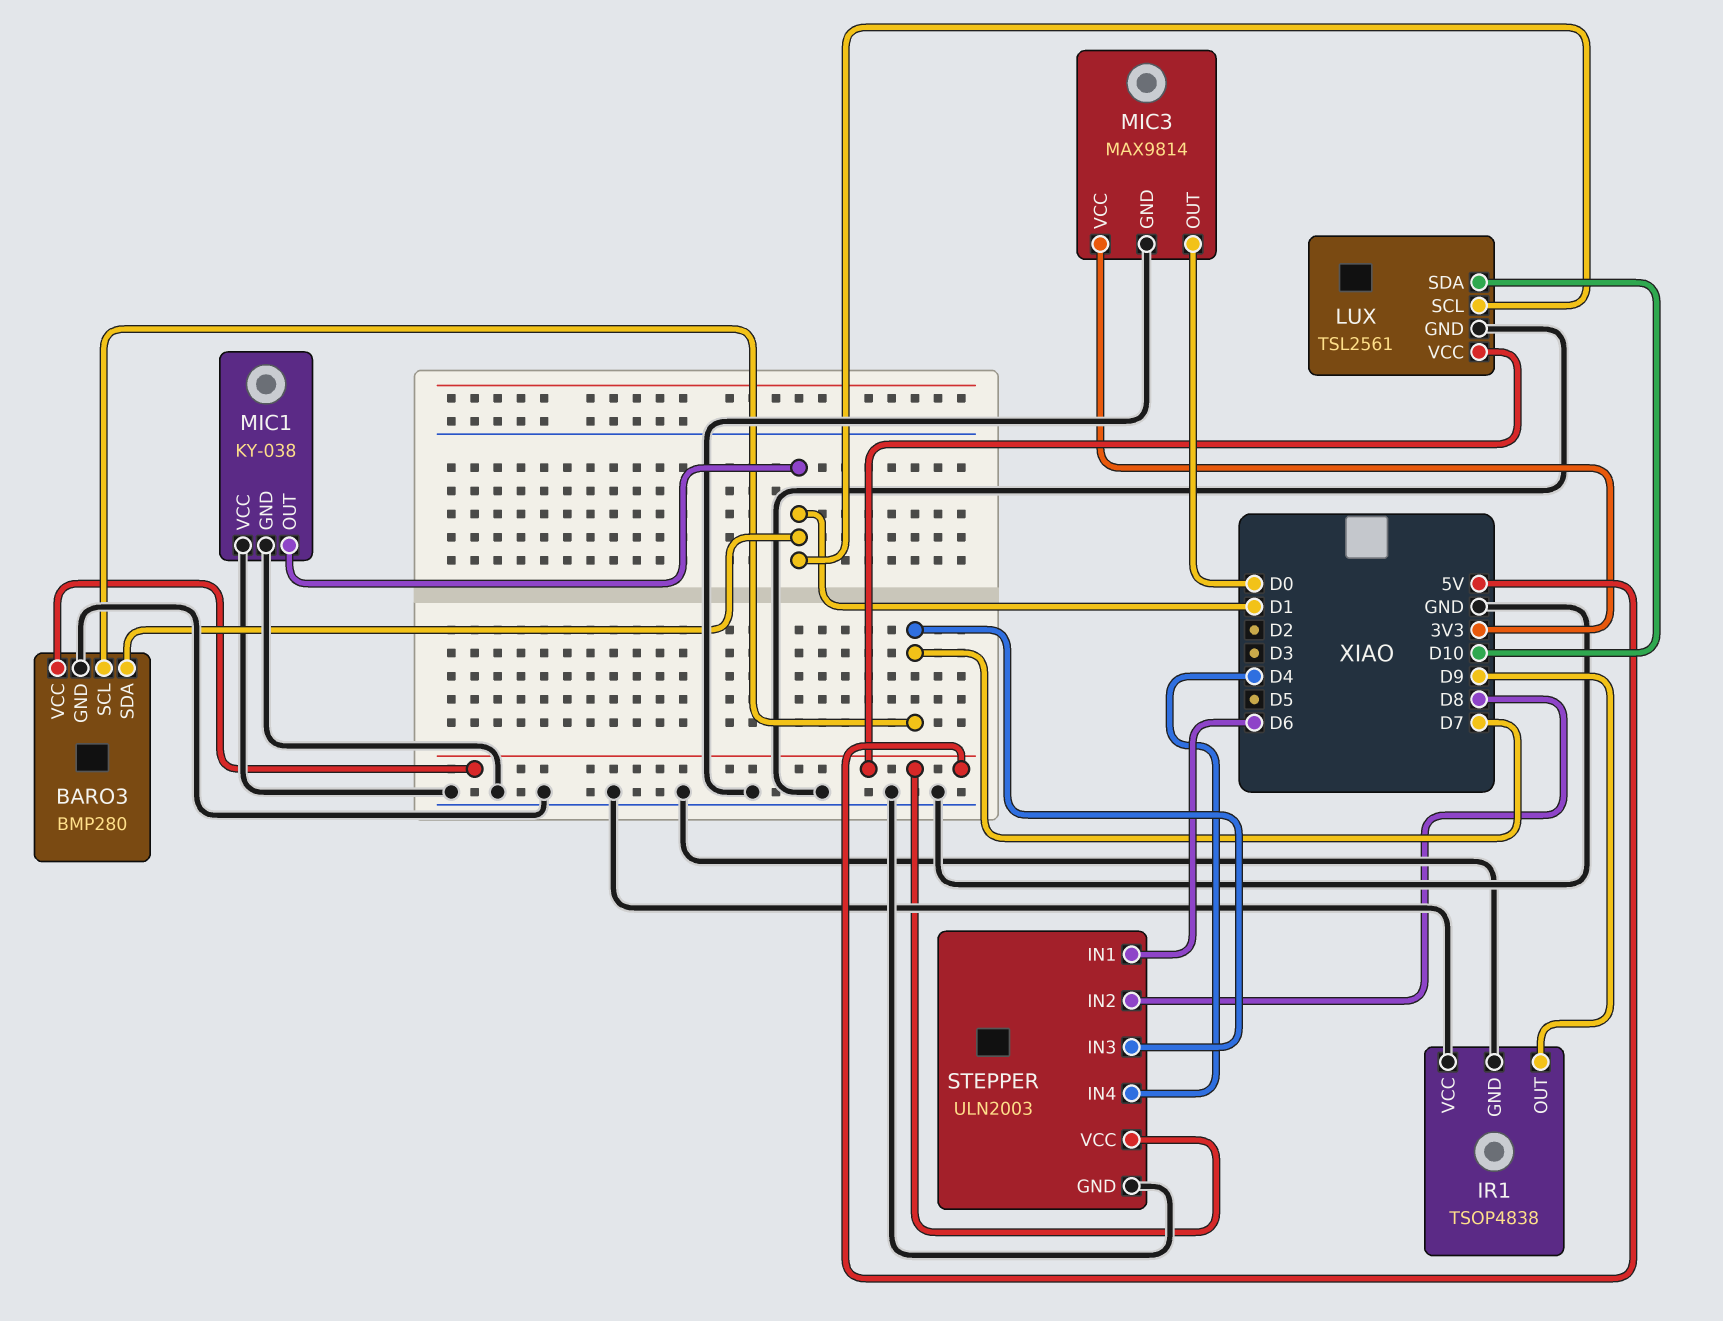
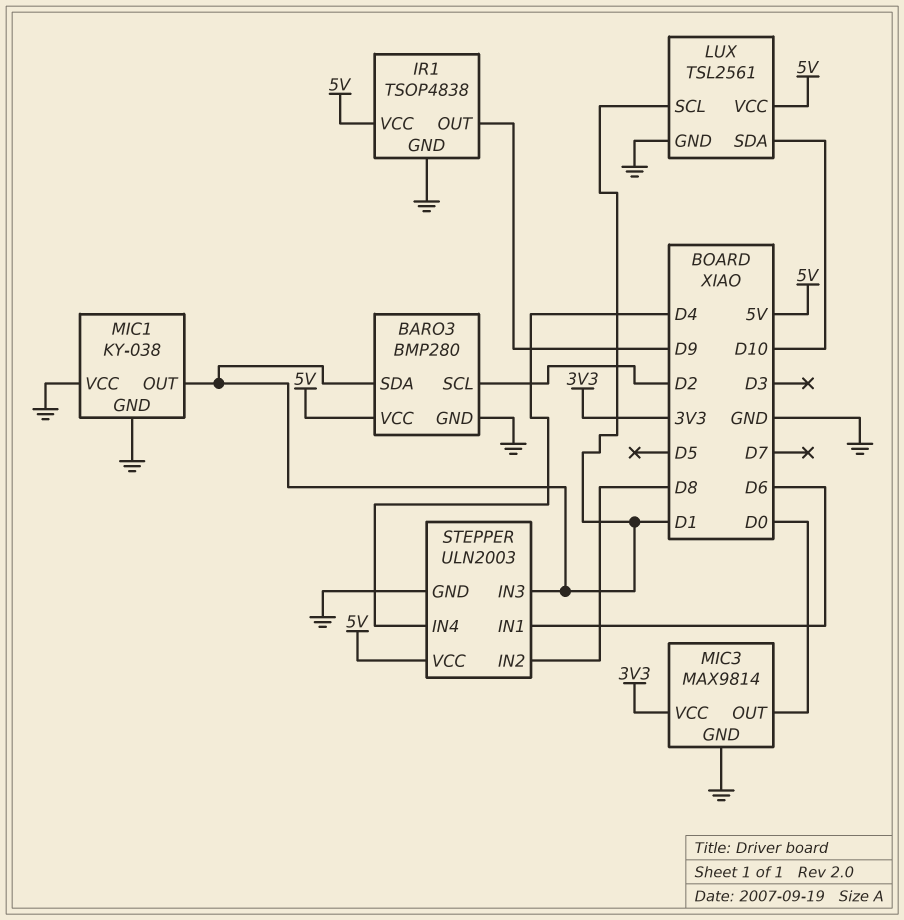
BARO3 pin SCL: D7 -> D2
IR1 pin VCC: GND -> 5V
STEPPER pin IN3: D7 -> D1

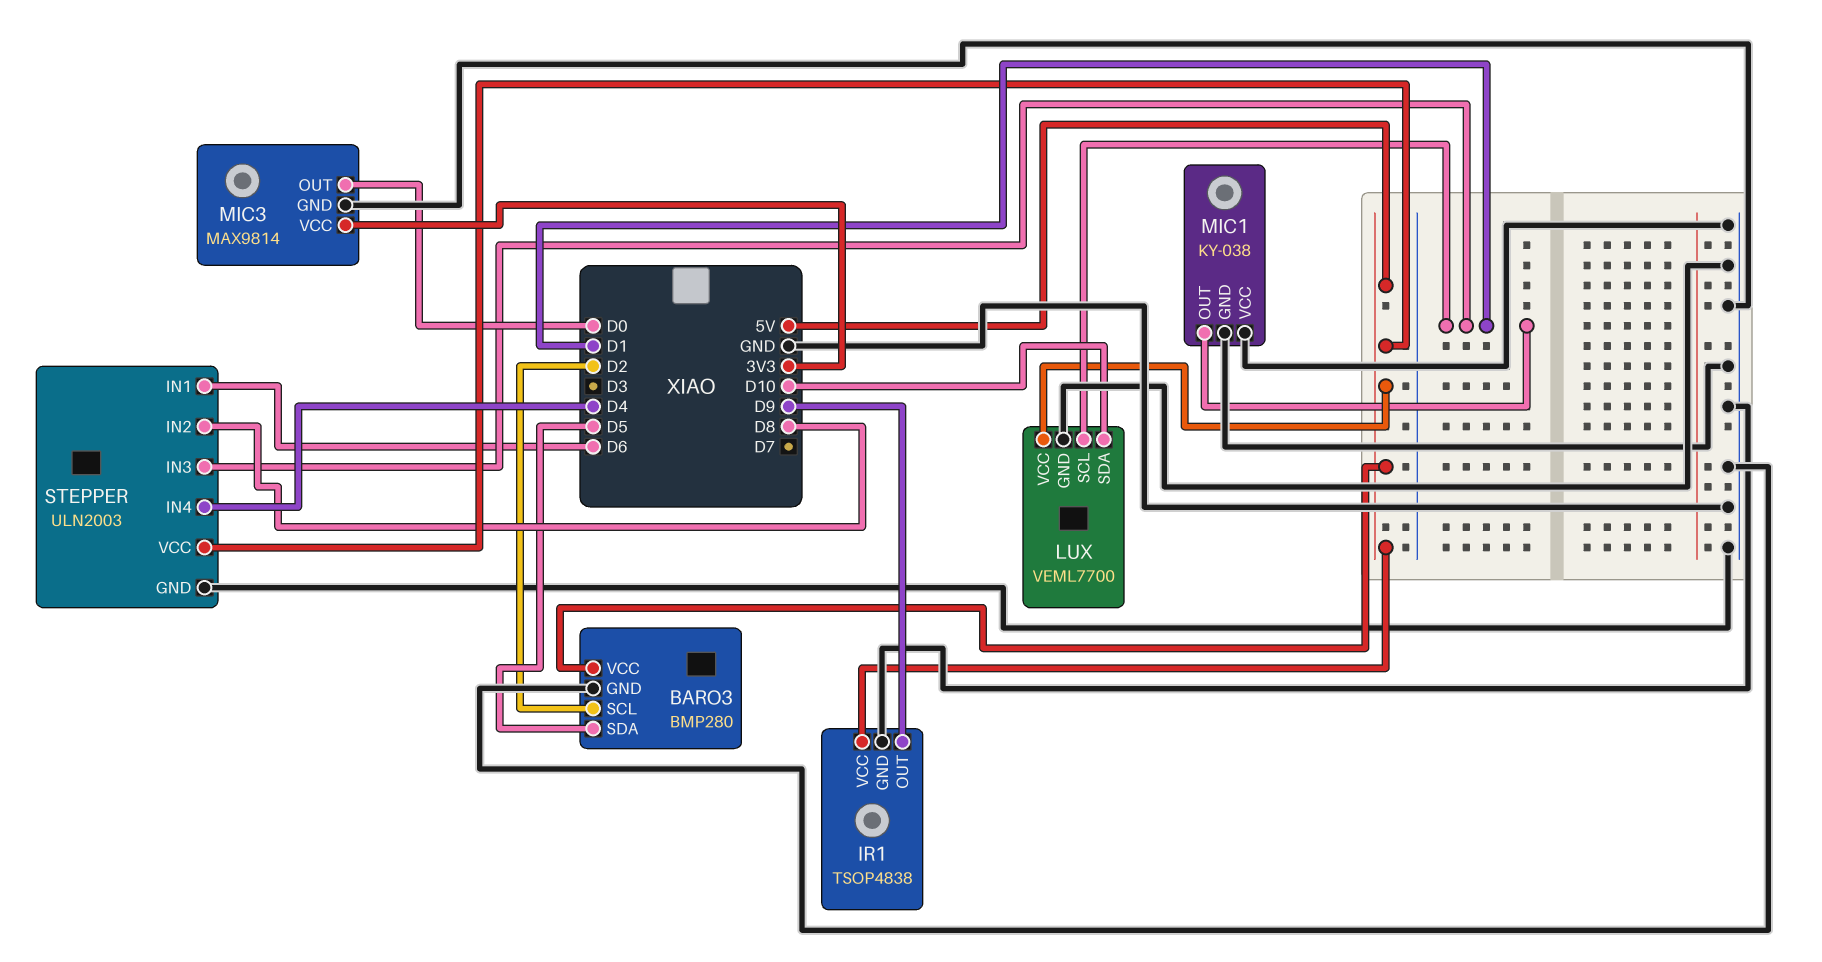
BARO3 pin SDA: D1 -> D5
LUX: TSL2561 -> VEML7700

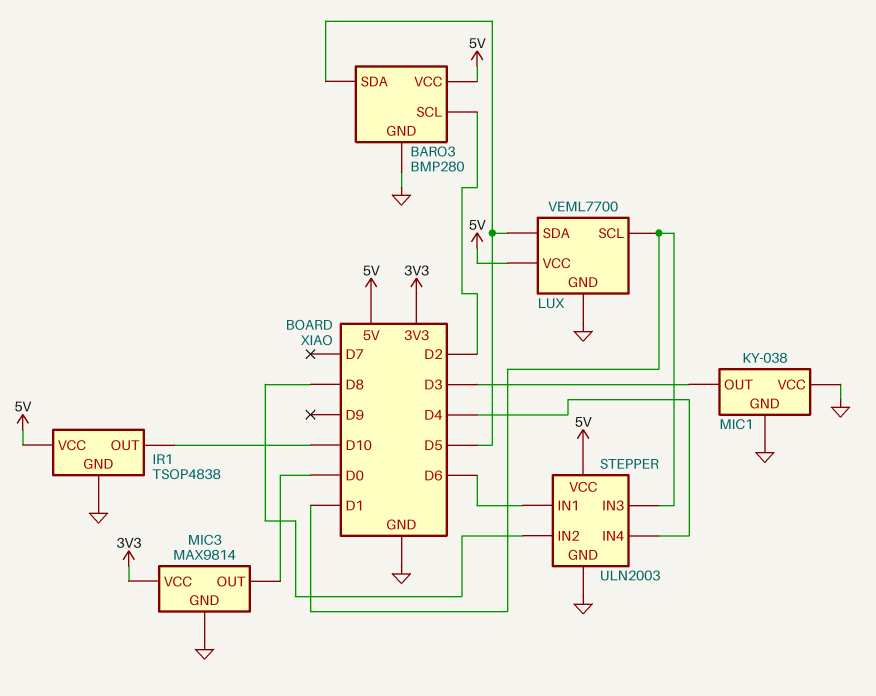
IR1 pin OUT: D9 -> D10
LUX pin SDA: D10 -> D5
MIC1 pin OUT: D1 -> D3

